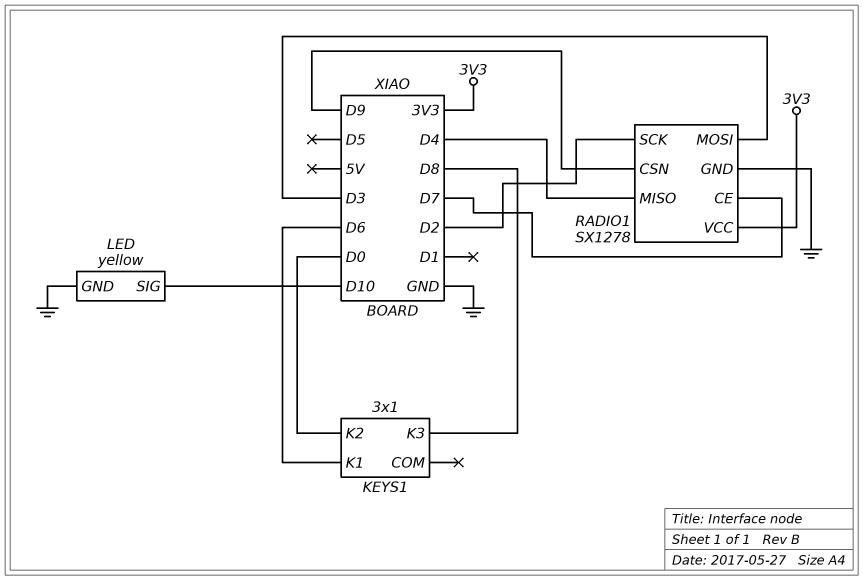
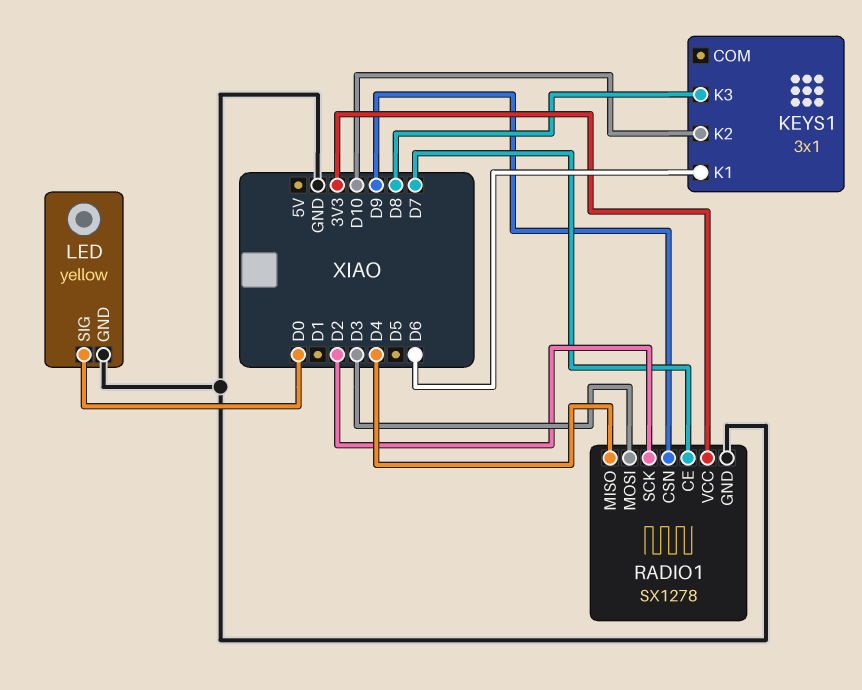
KEYS1 pin K2: D0 -> D10
LED pin SIG: D10 -> D0

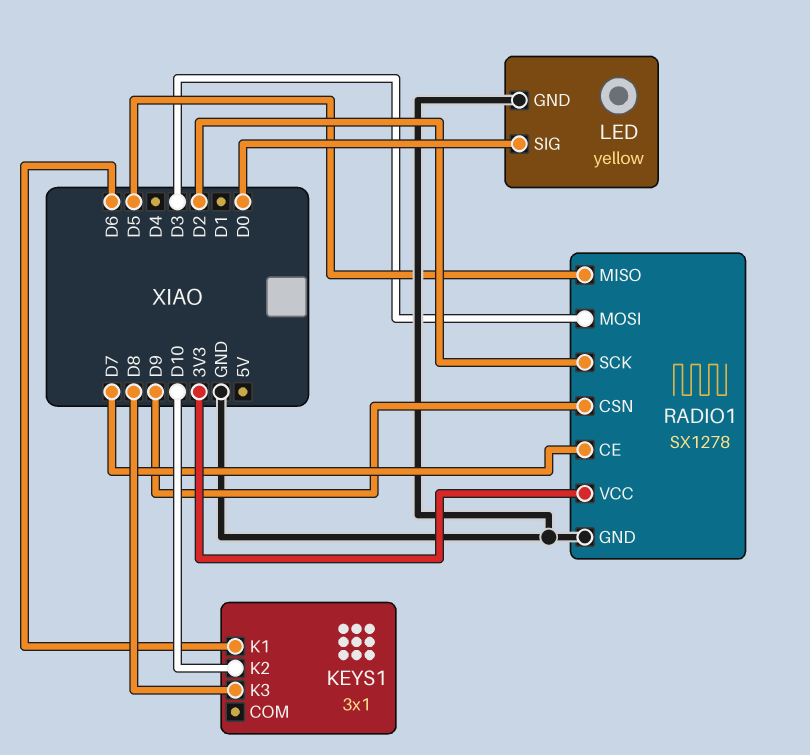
RADIO1 pin MISO: D4 -> D5

